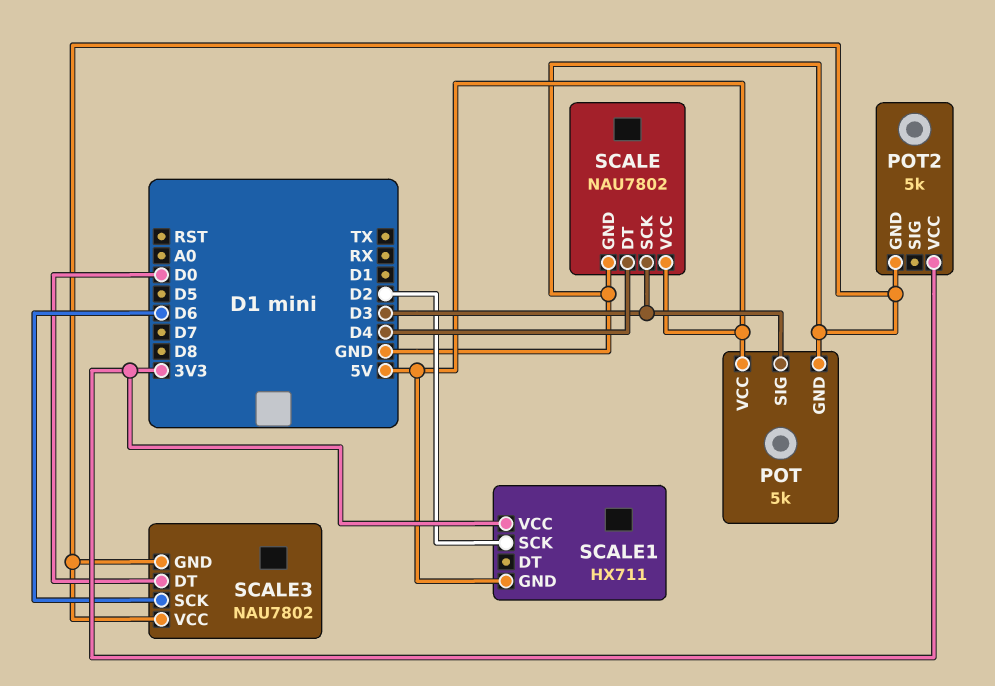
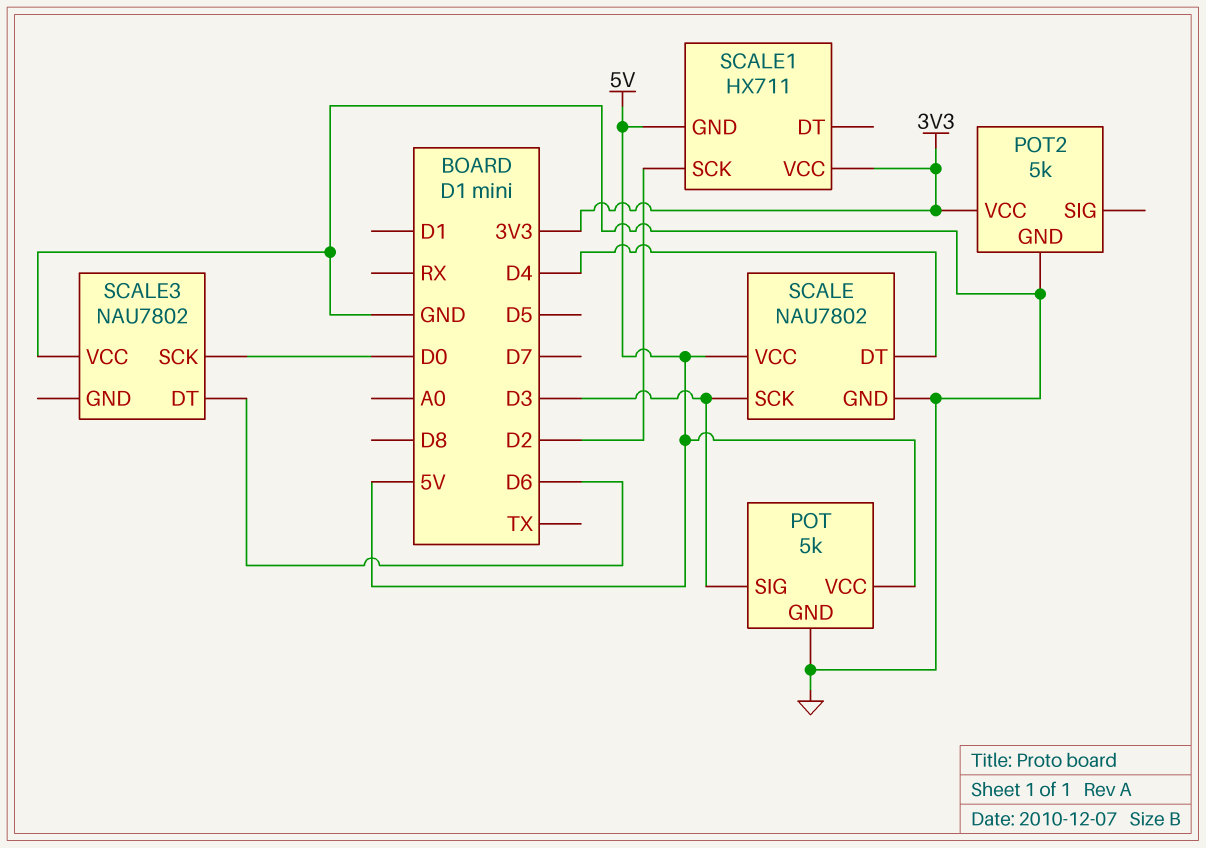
SCALE3 pin DT: D0 -> D6
SCALE3 pin GND: GND -> none
SCALE3 pin SCK: D6 -> D0

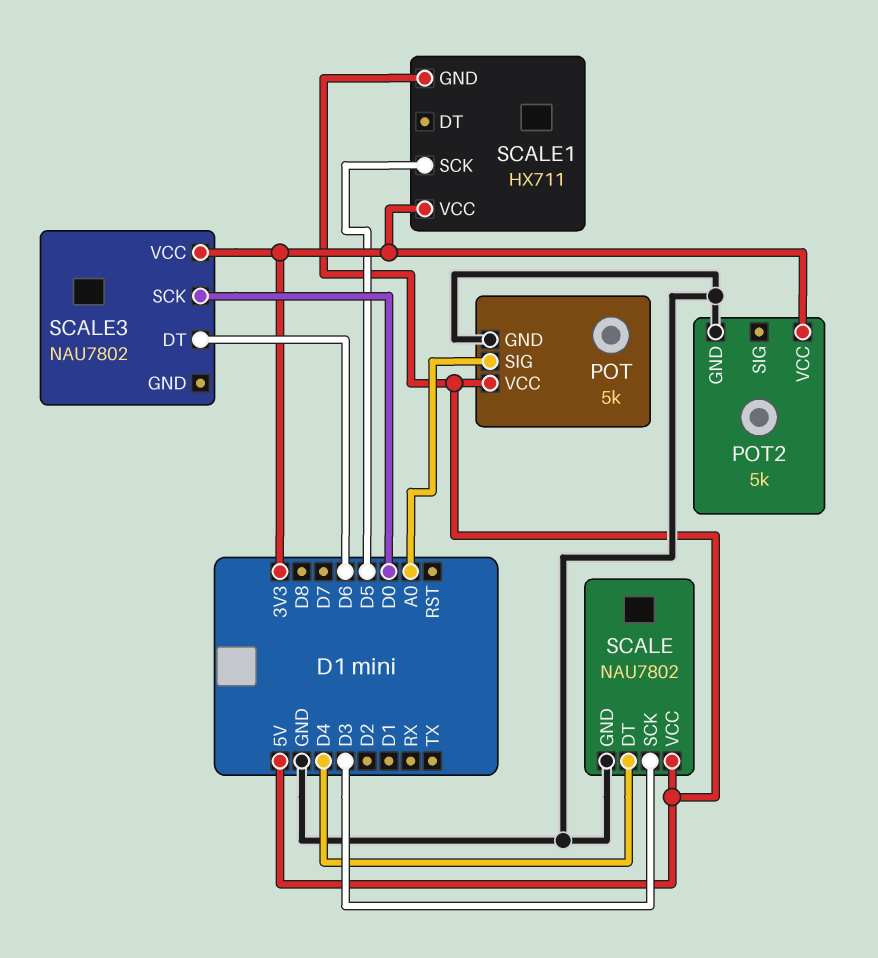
POT pin SIG: D3 -> A0
SCALE1 pin SCK: D2 -> D5
SCALE3 pin VCC: GND -> 3V3

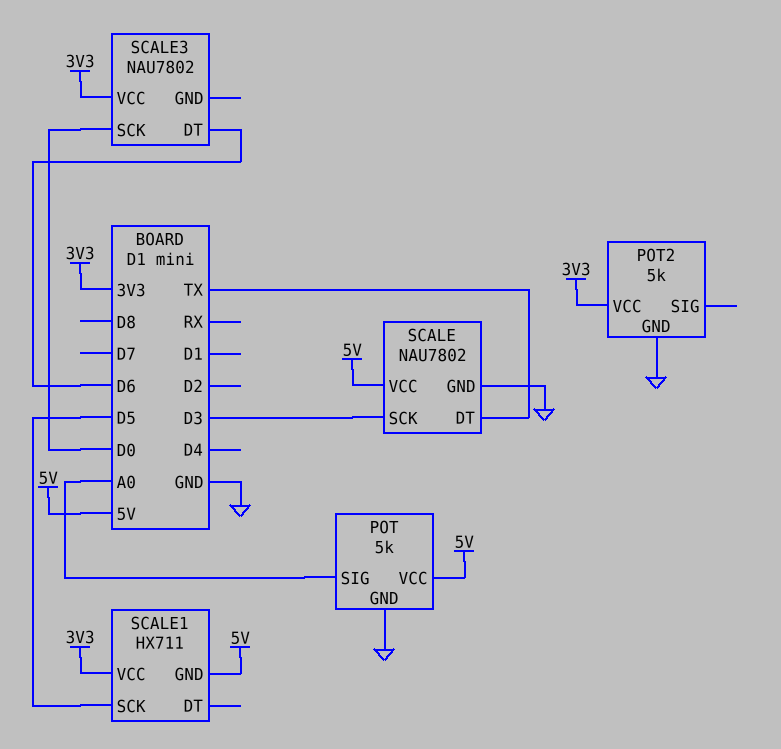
SCALE pin DT: D4 -> TX

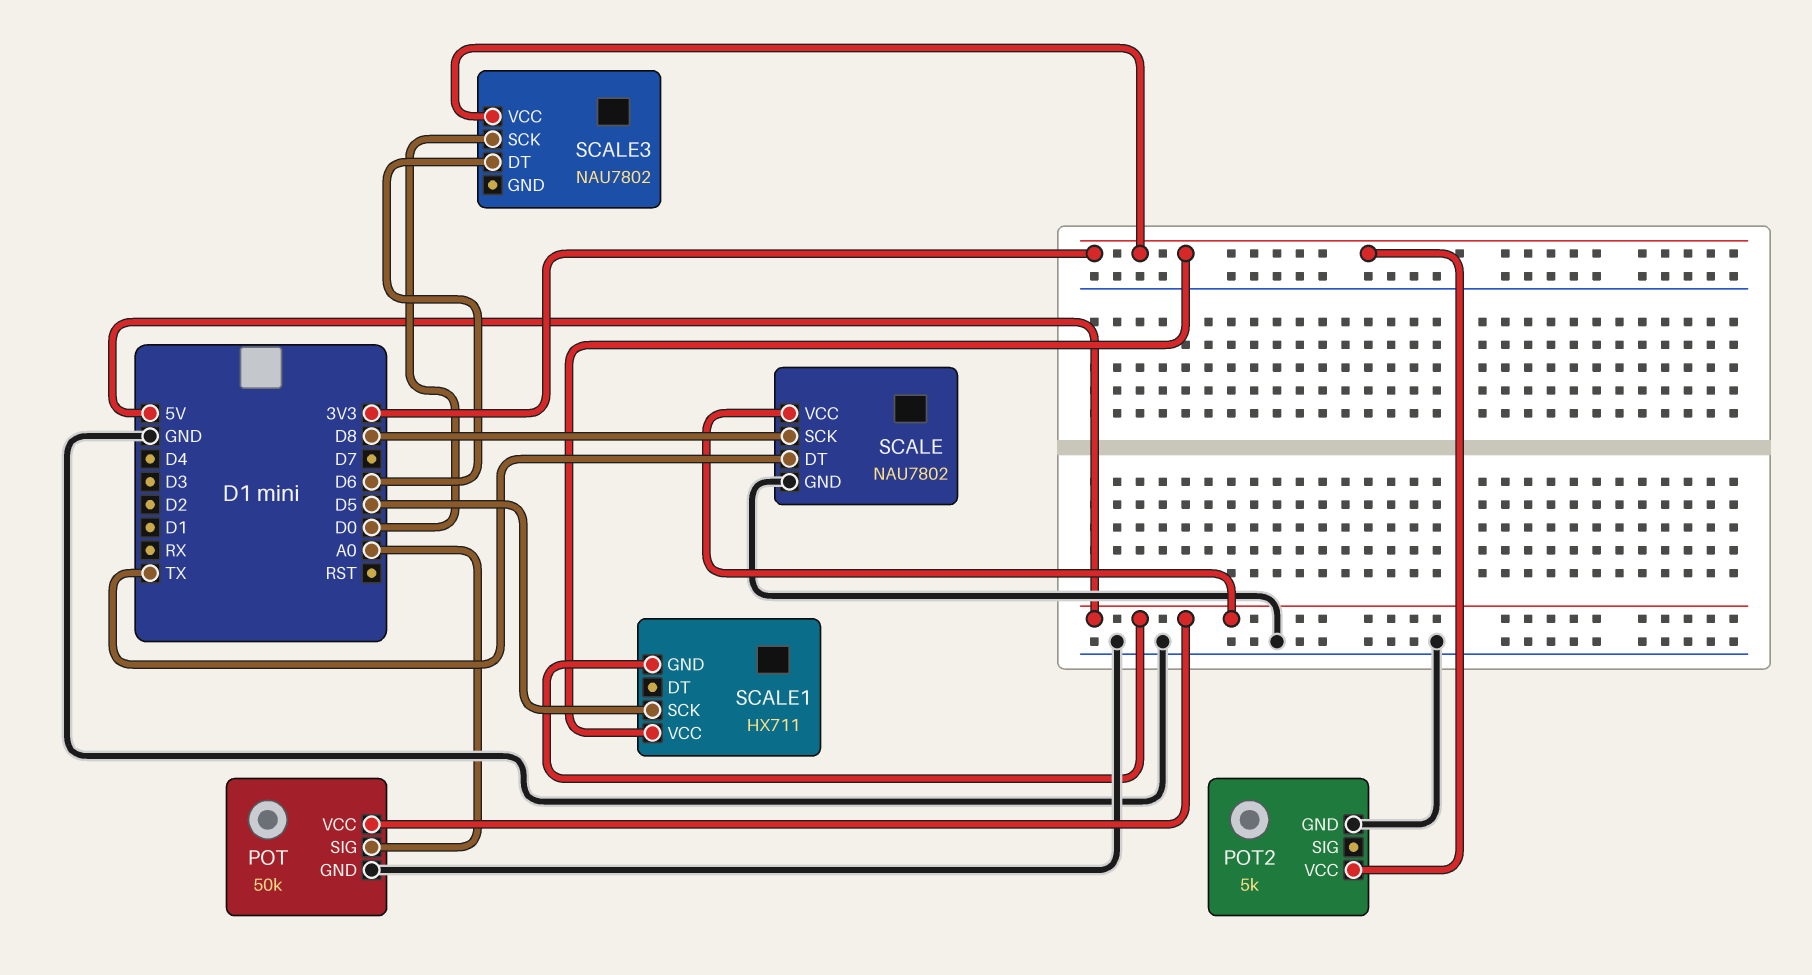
POT: 5k -> 50k
SCALE pin SCK: D3 -> D8

